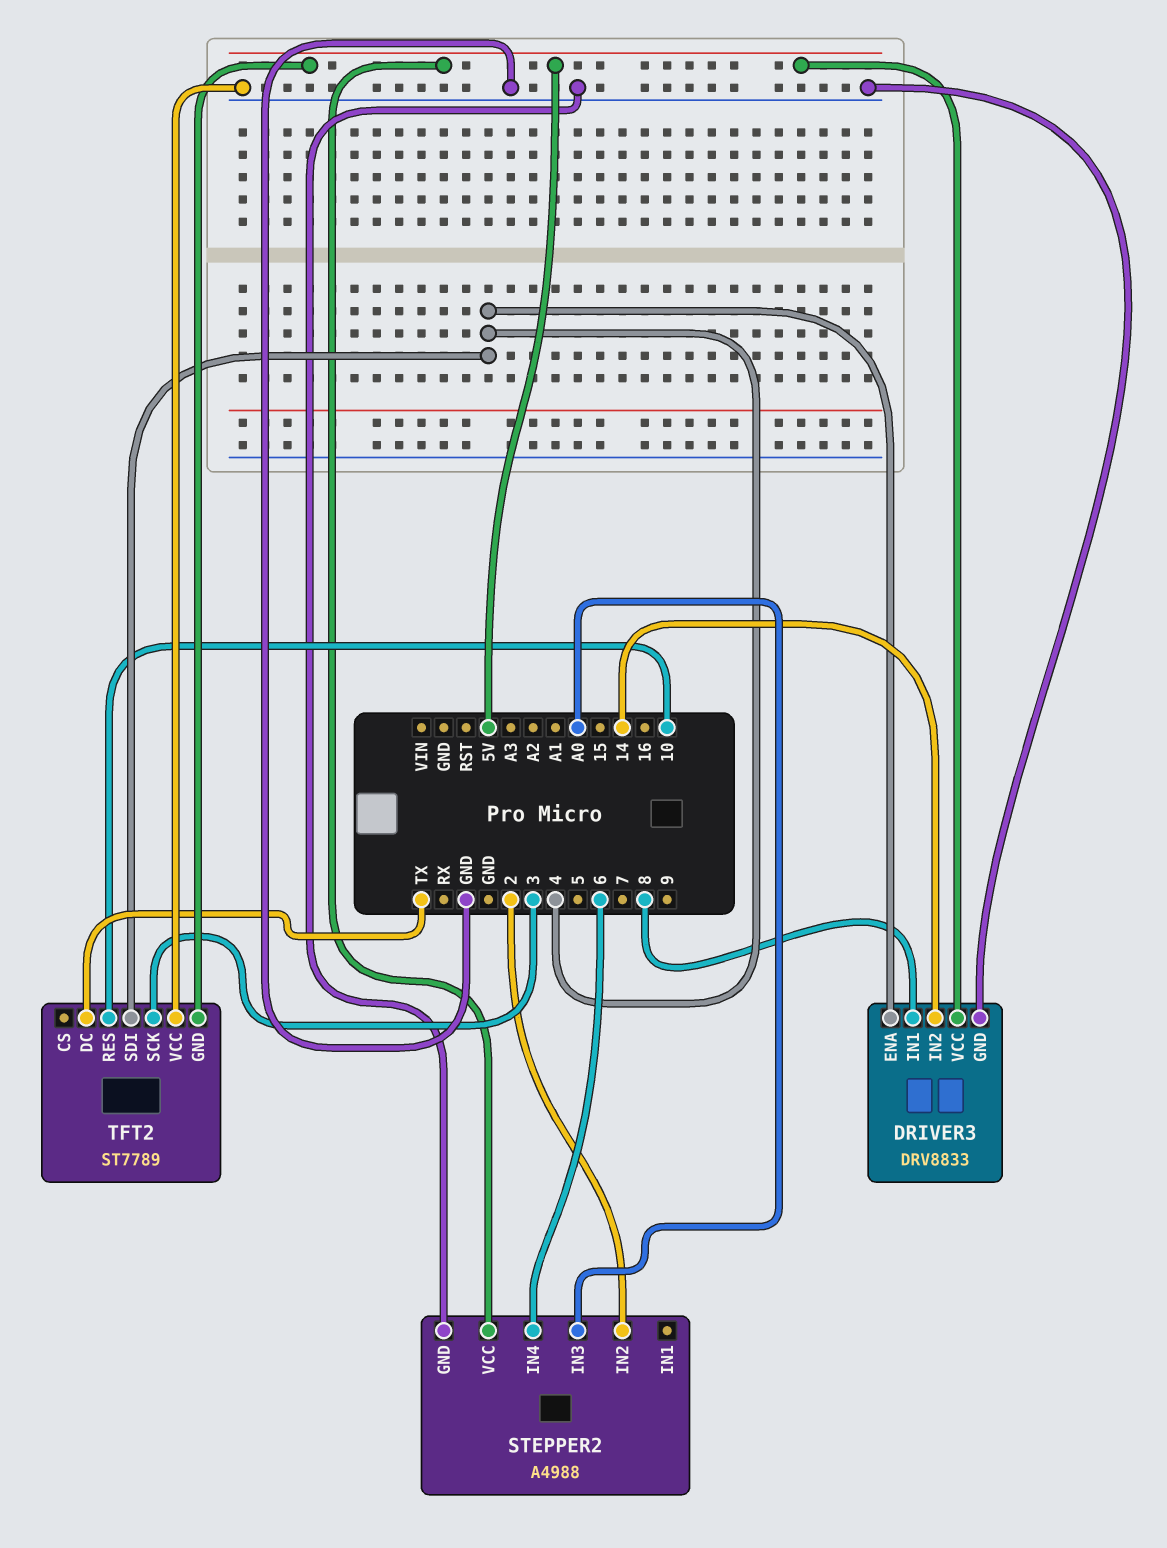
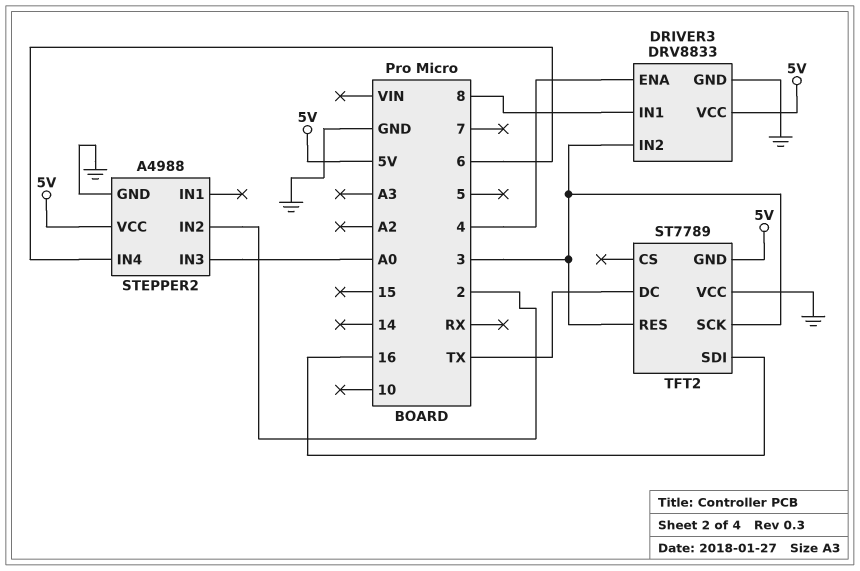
DRIVER3 pin IN2: 14 -> 3
TFT2 pin RES: 10 -> 3
TFT2 pin SDI: 4 -> 16

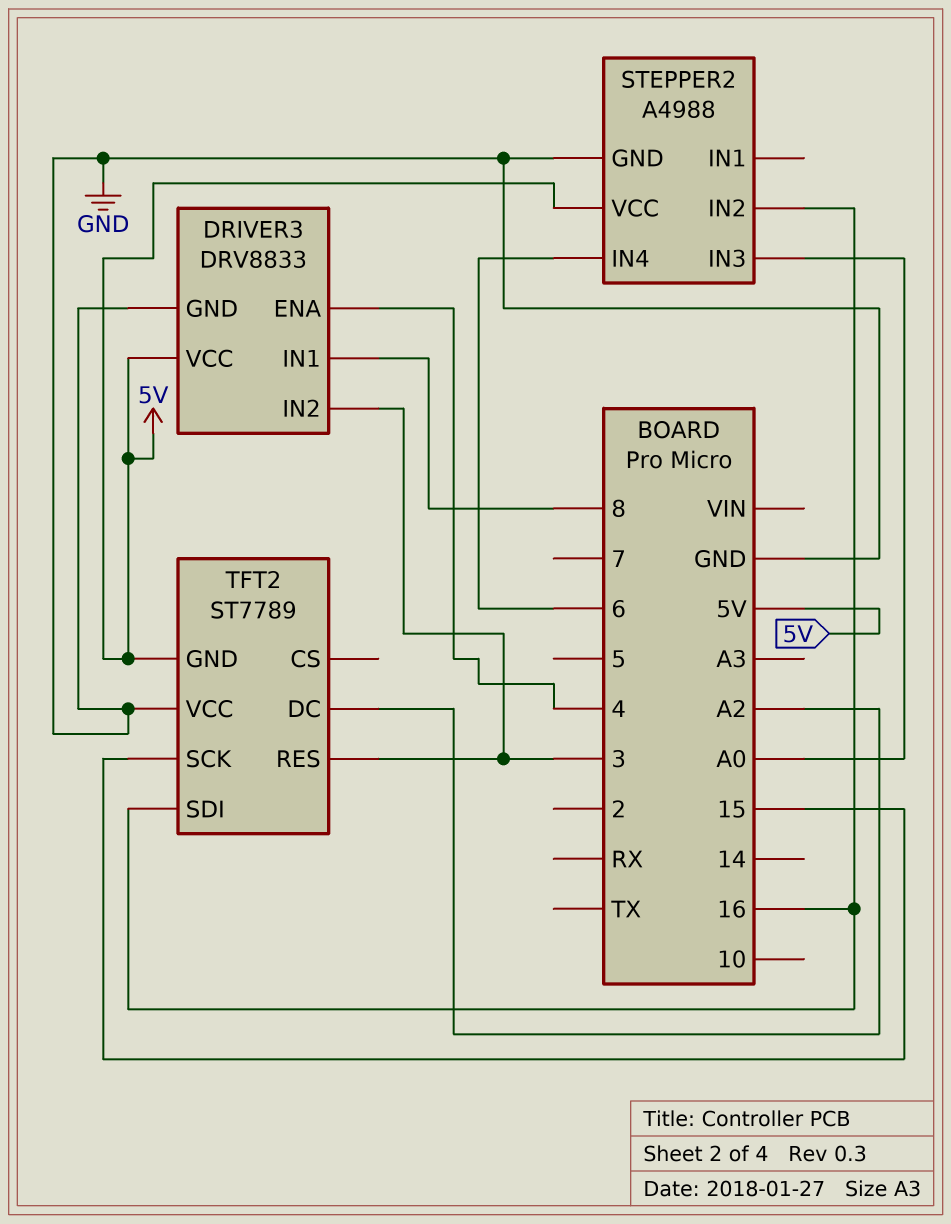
STEPPER2 pin IN2: 2 -> 16
TFT2 pin DC: TX -> A2
TFT2 pin SCK: 3 -> 15

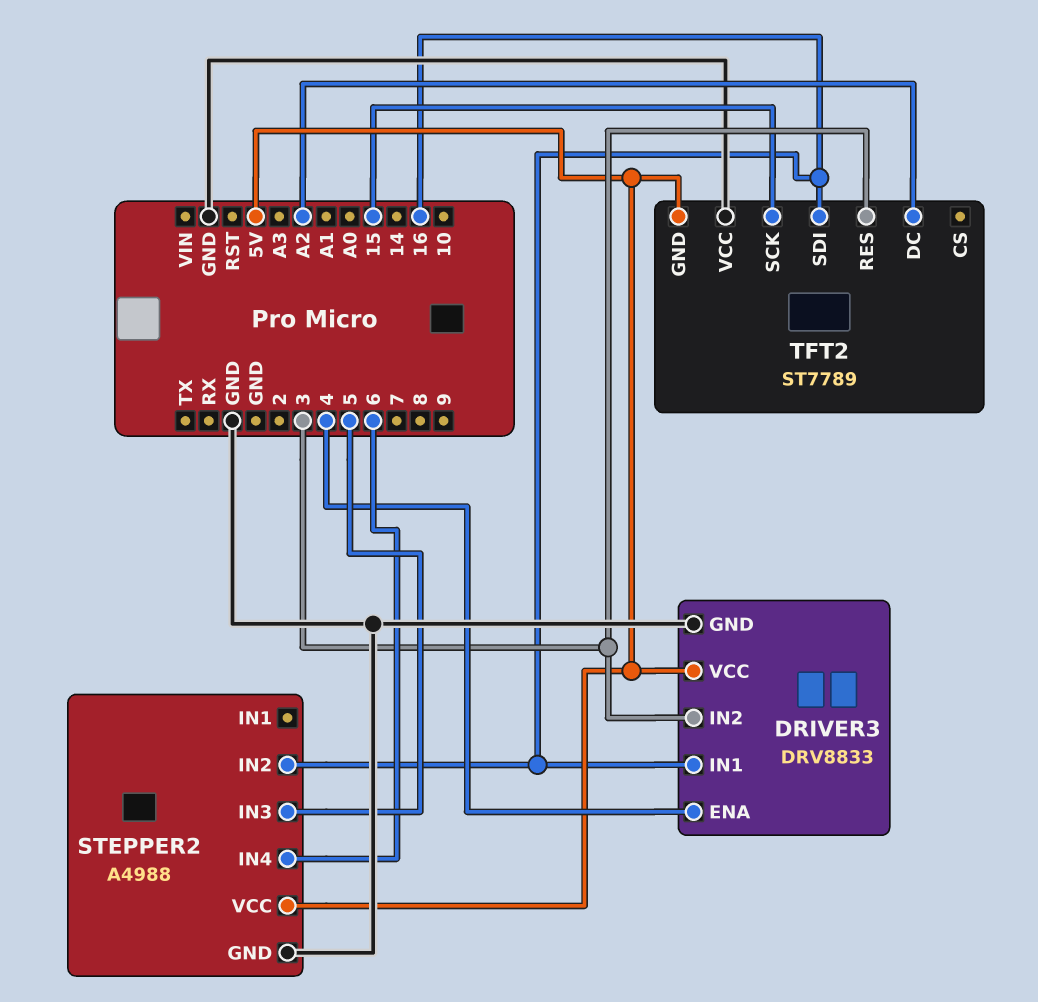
DRIVER3 pin IN1: 8 -> 16
STEPPER2 pin IN3: A0 -> 5

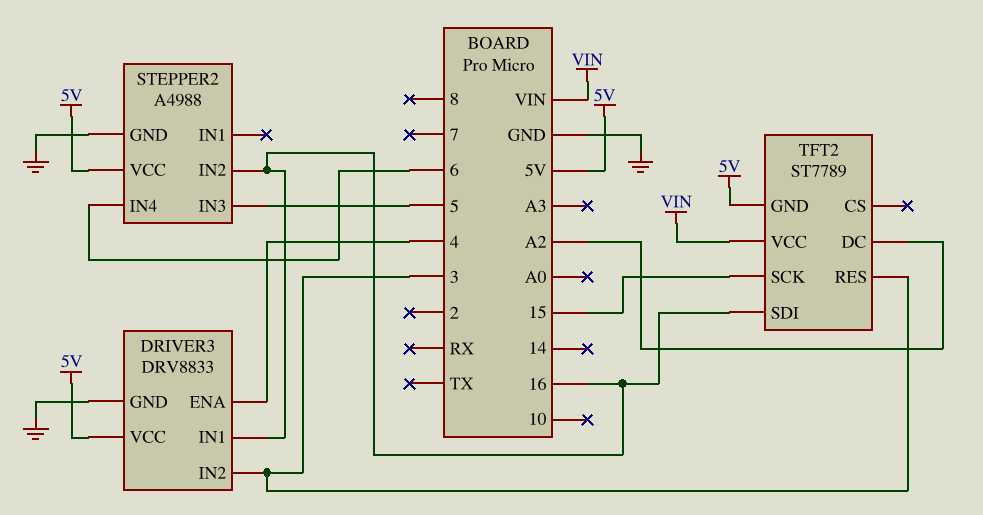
TFT2 pin VCC: GND -> VIN

